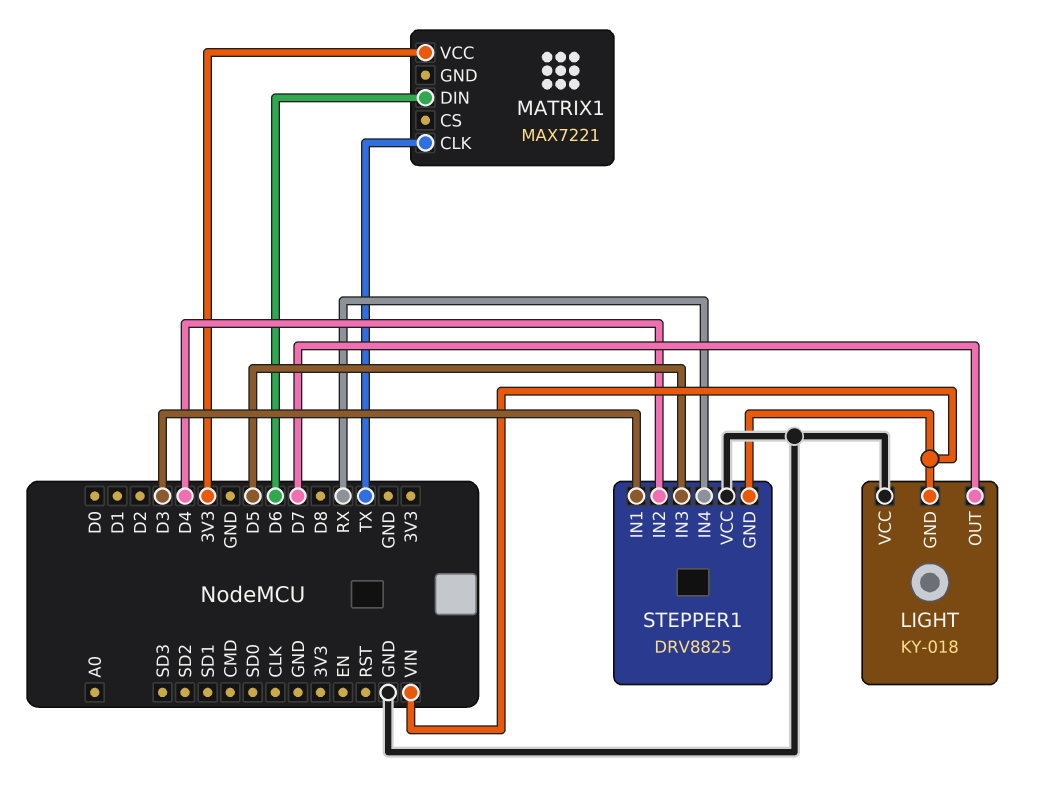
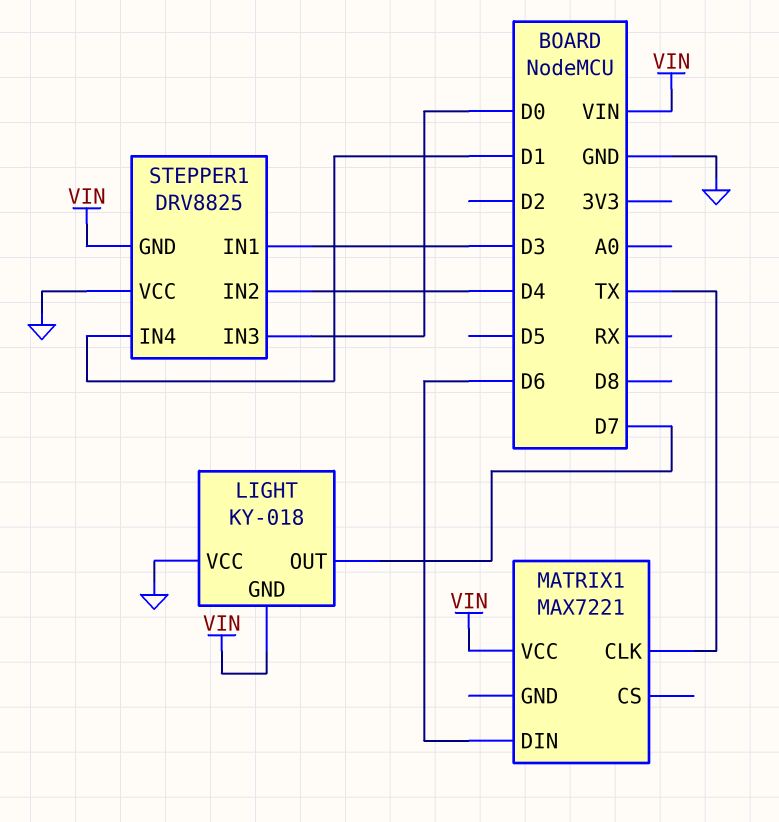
MATRIX1 pin VCC: 3V3 -> VIN
STEPPER1 pin IN3: D5 -> D0
STEPPER1 pin IN4: RX -> D1

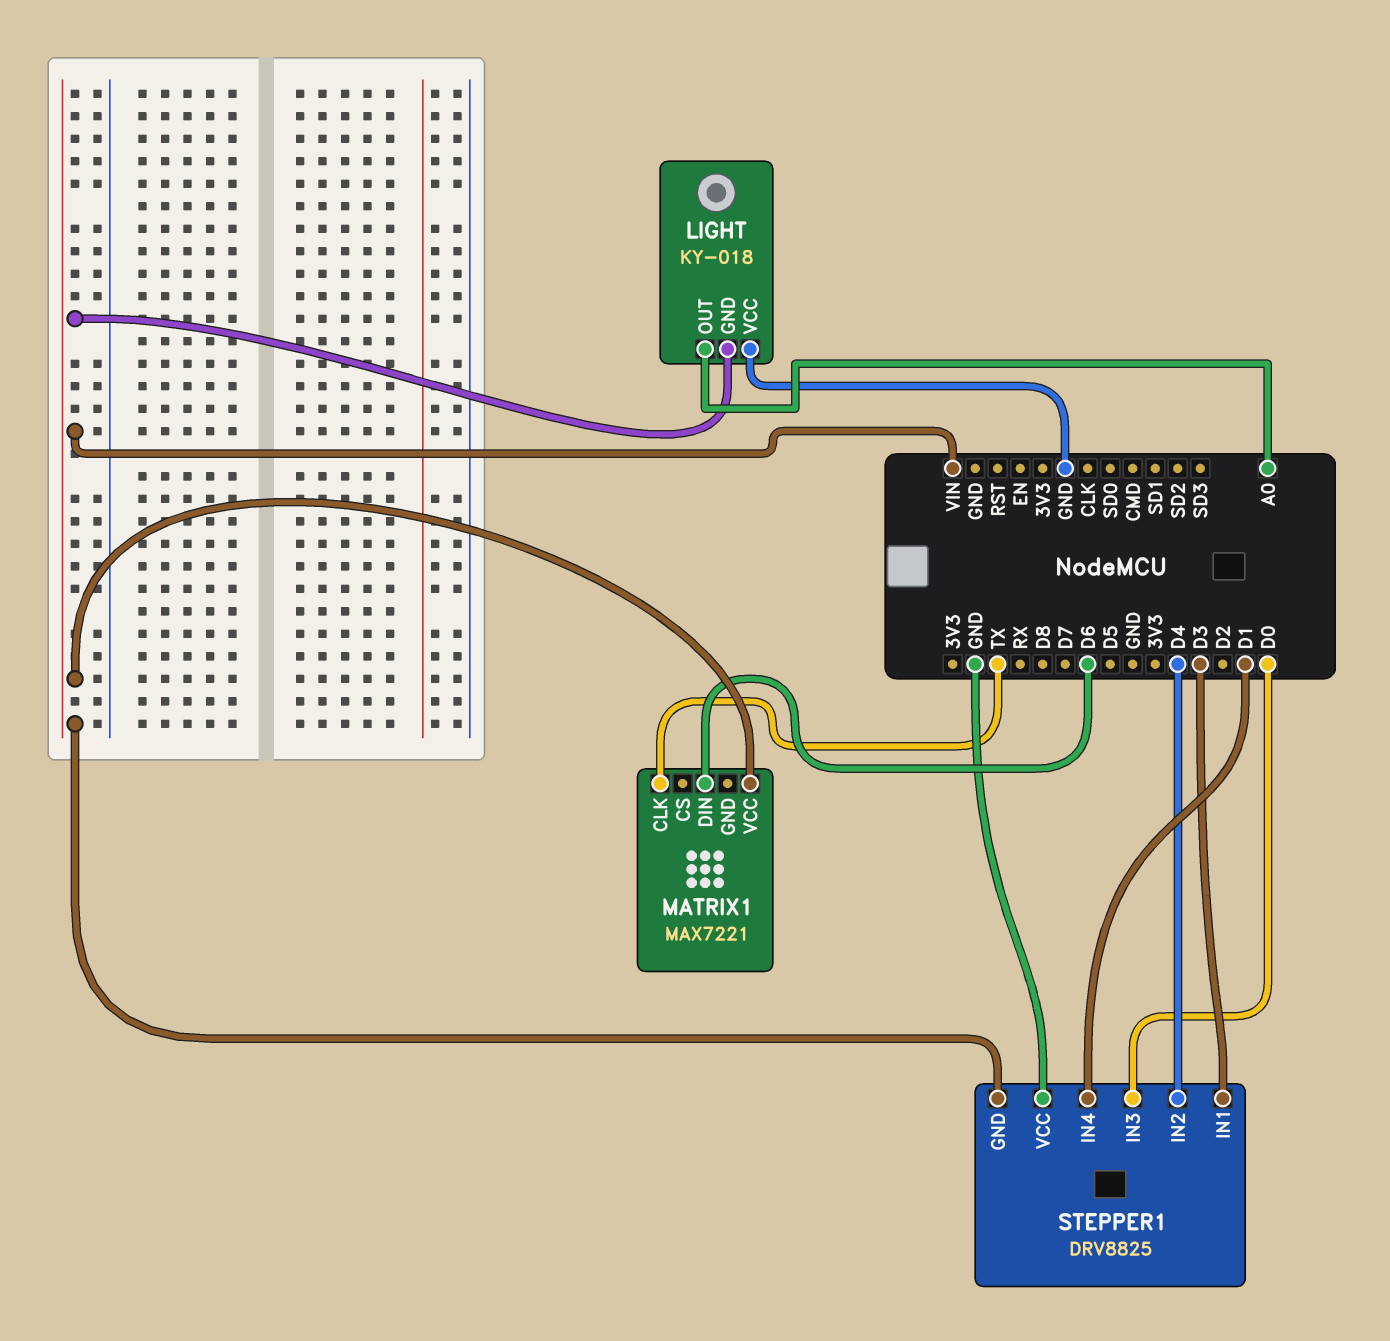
LIGHT pin OUT: D7 -> A0

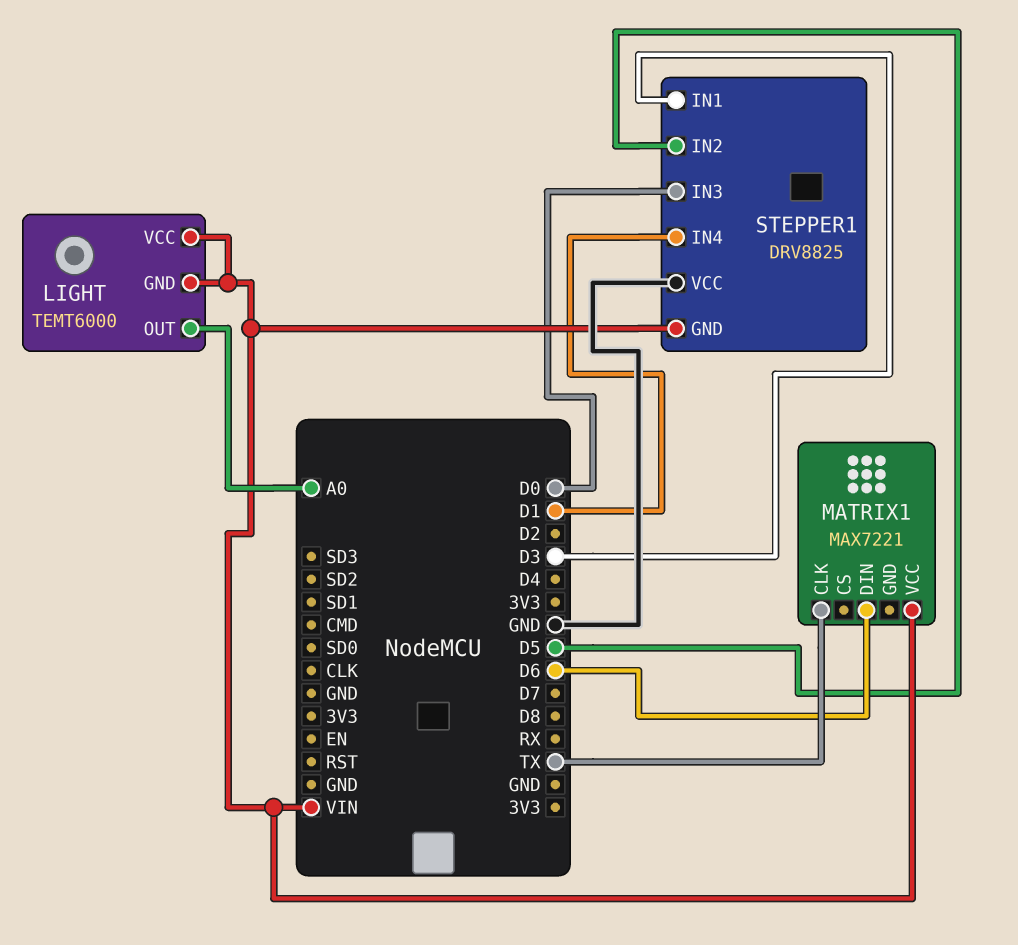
LIGHT: KY-018 -> TEMT6000
LIGHT pin VCC: GND -> VIN
STEPPER1 pin IN2: D4 -> D5

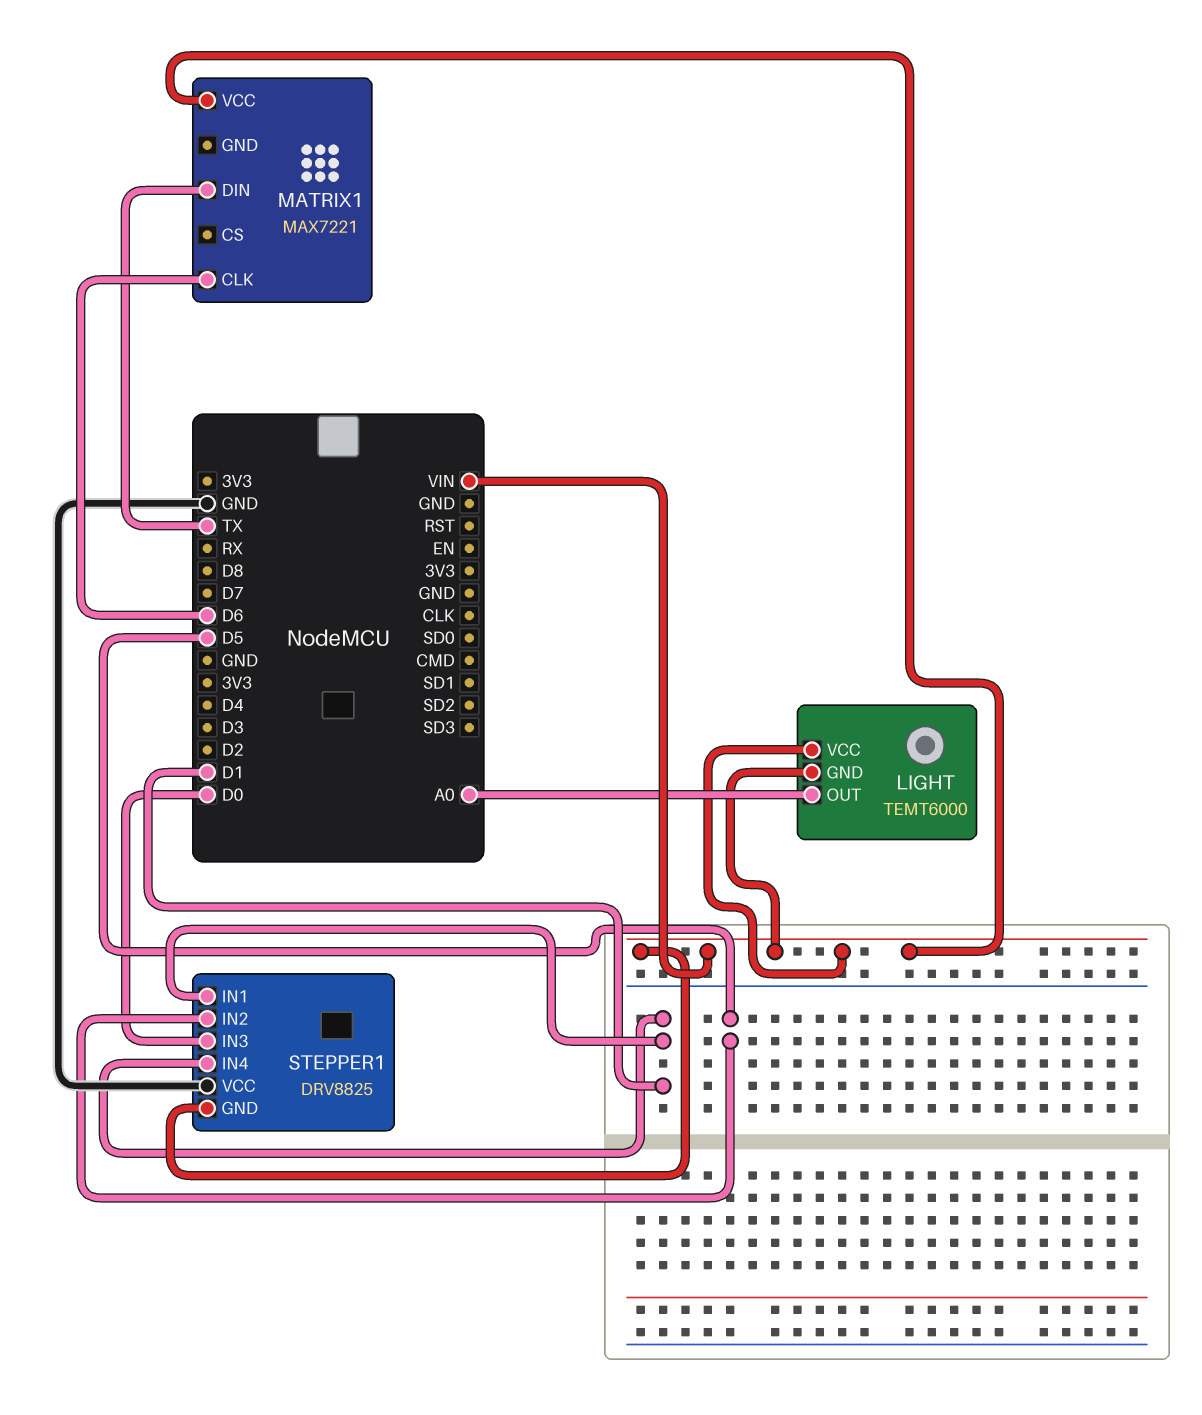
MATRIX1 pin CLK: TX -> D6
MATRIX1 pin DIN: D6 -> TX
STEPPER1 pin IN1: D3 -> D1

